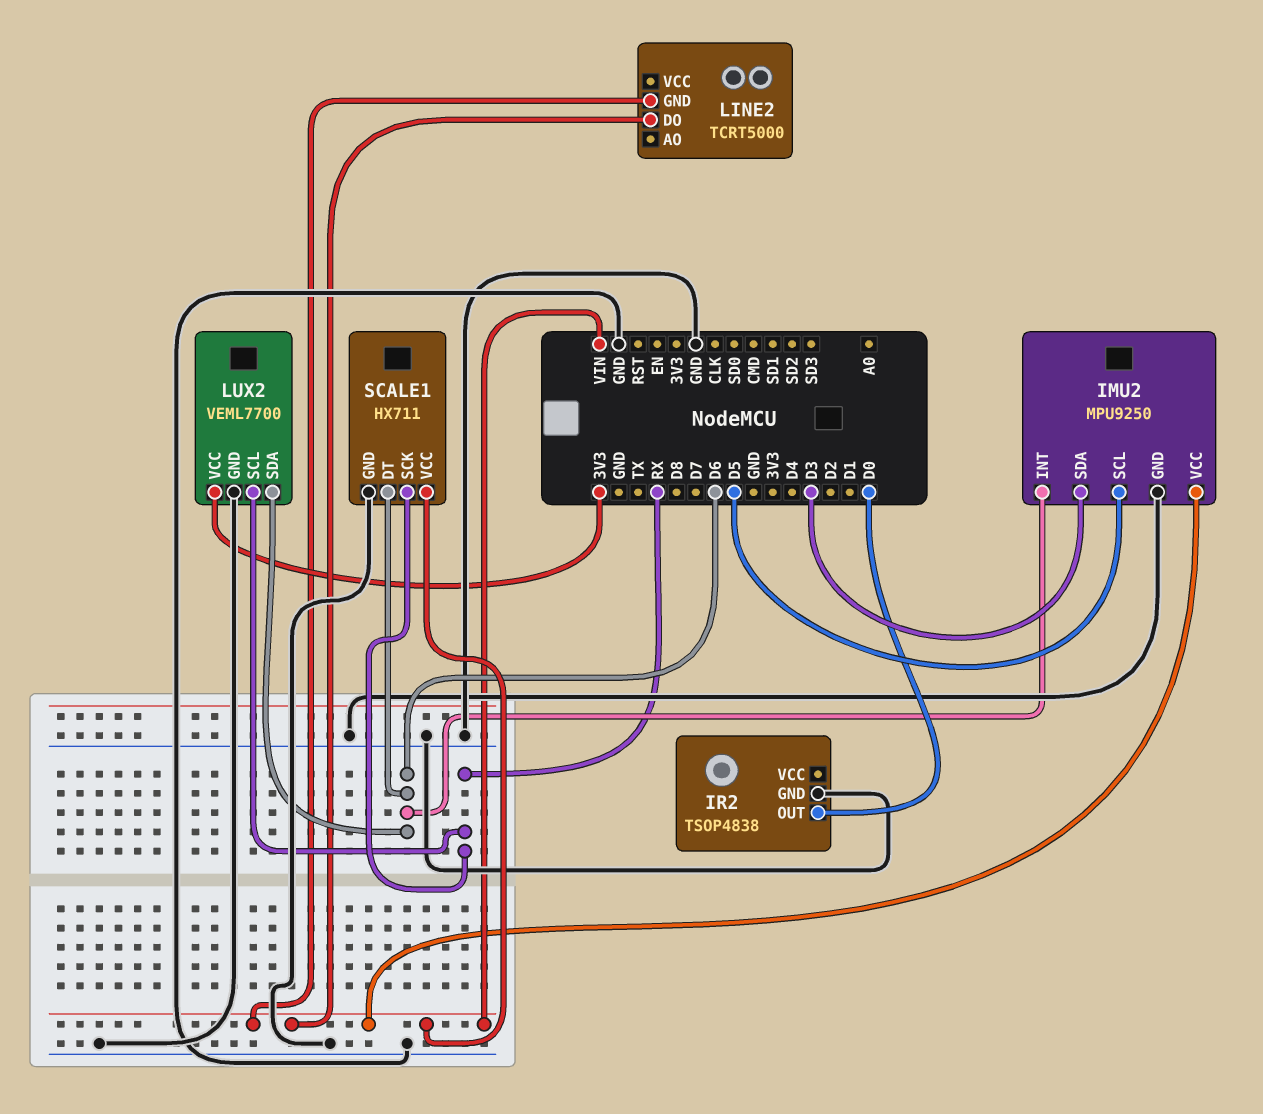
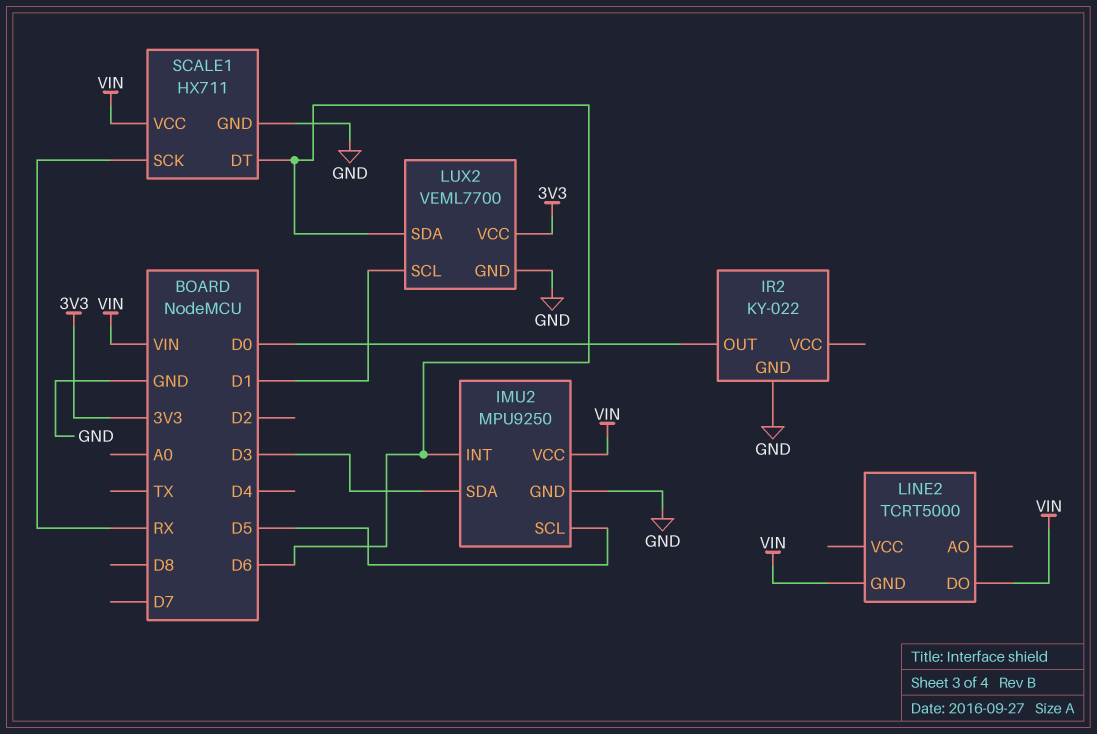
IR2: TSOP4838 -> KY-022
LUX2 pin SCL: RX -> D1

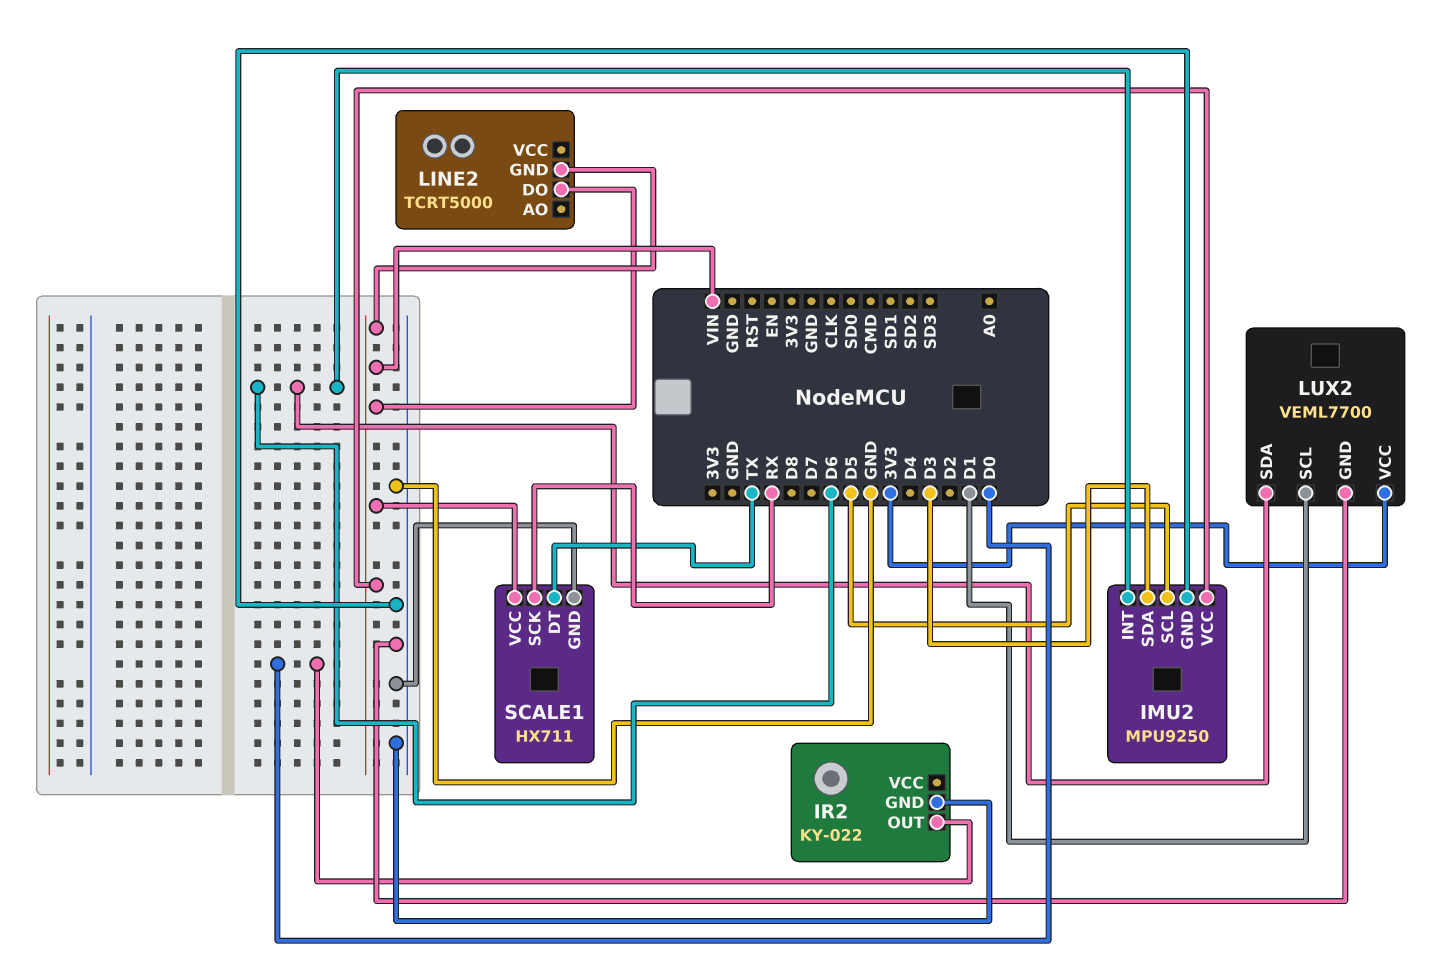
SCALE1 pin DT: D6 -> TX

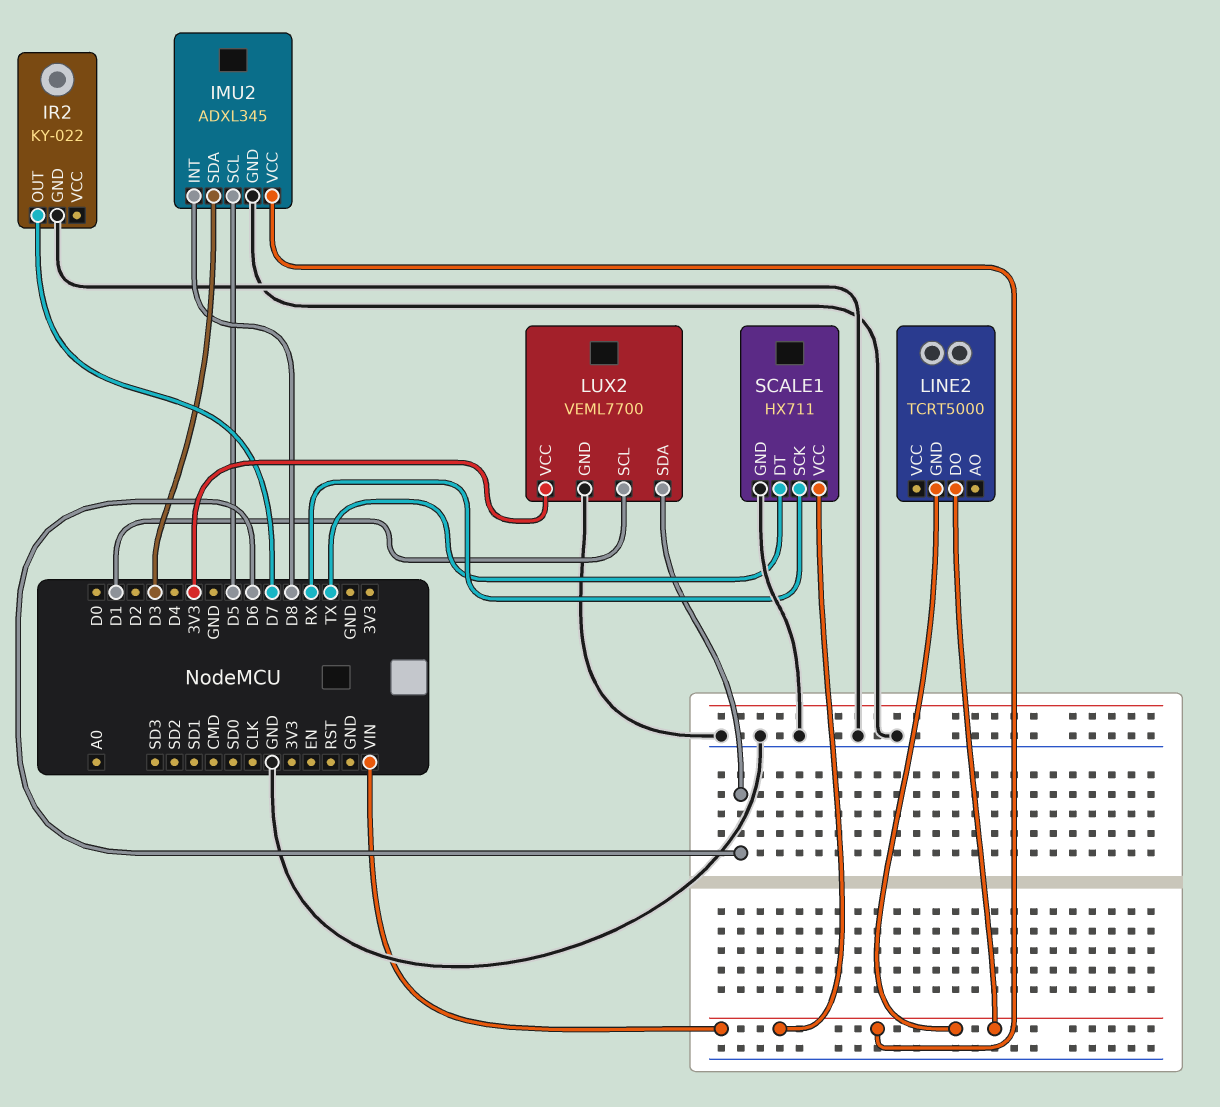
IMU2: MPU9250 -> ADXL345
IMU2 pin INT: D6 -> D8
IR2 pin OUT: D0 -> D7

